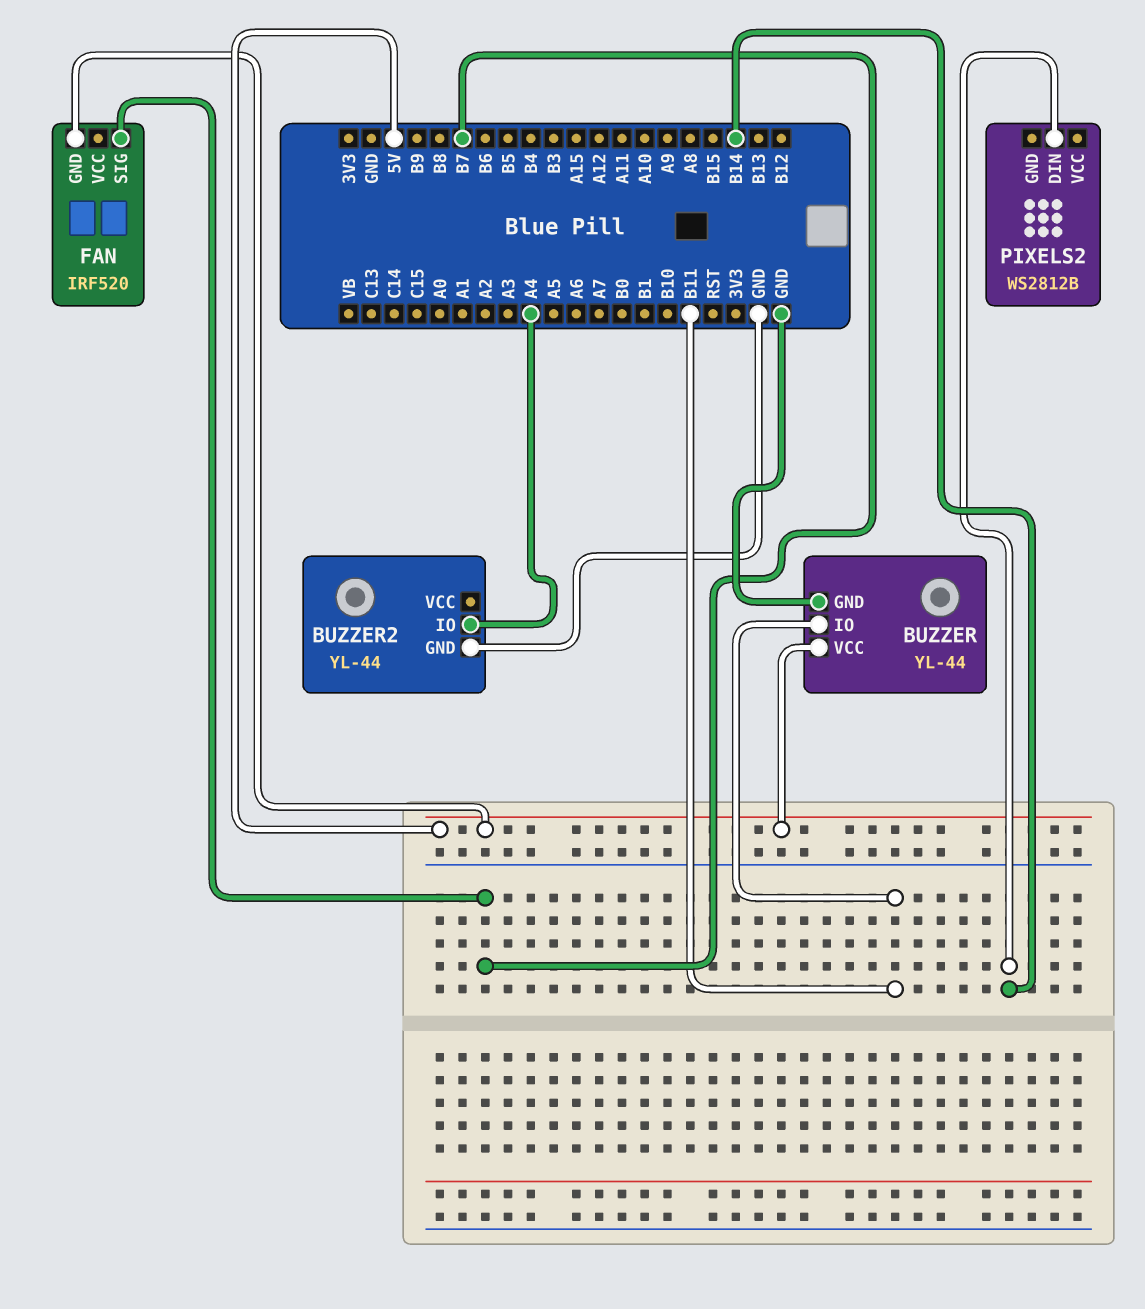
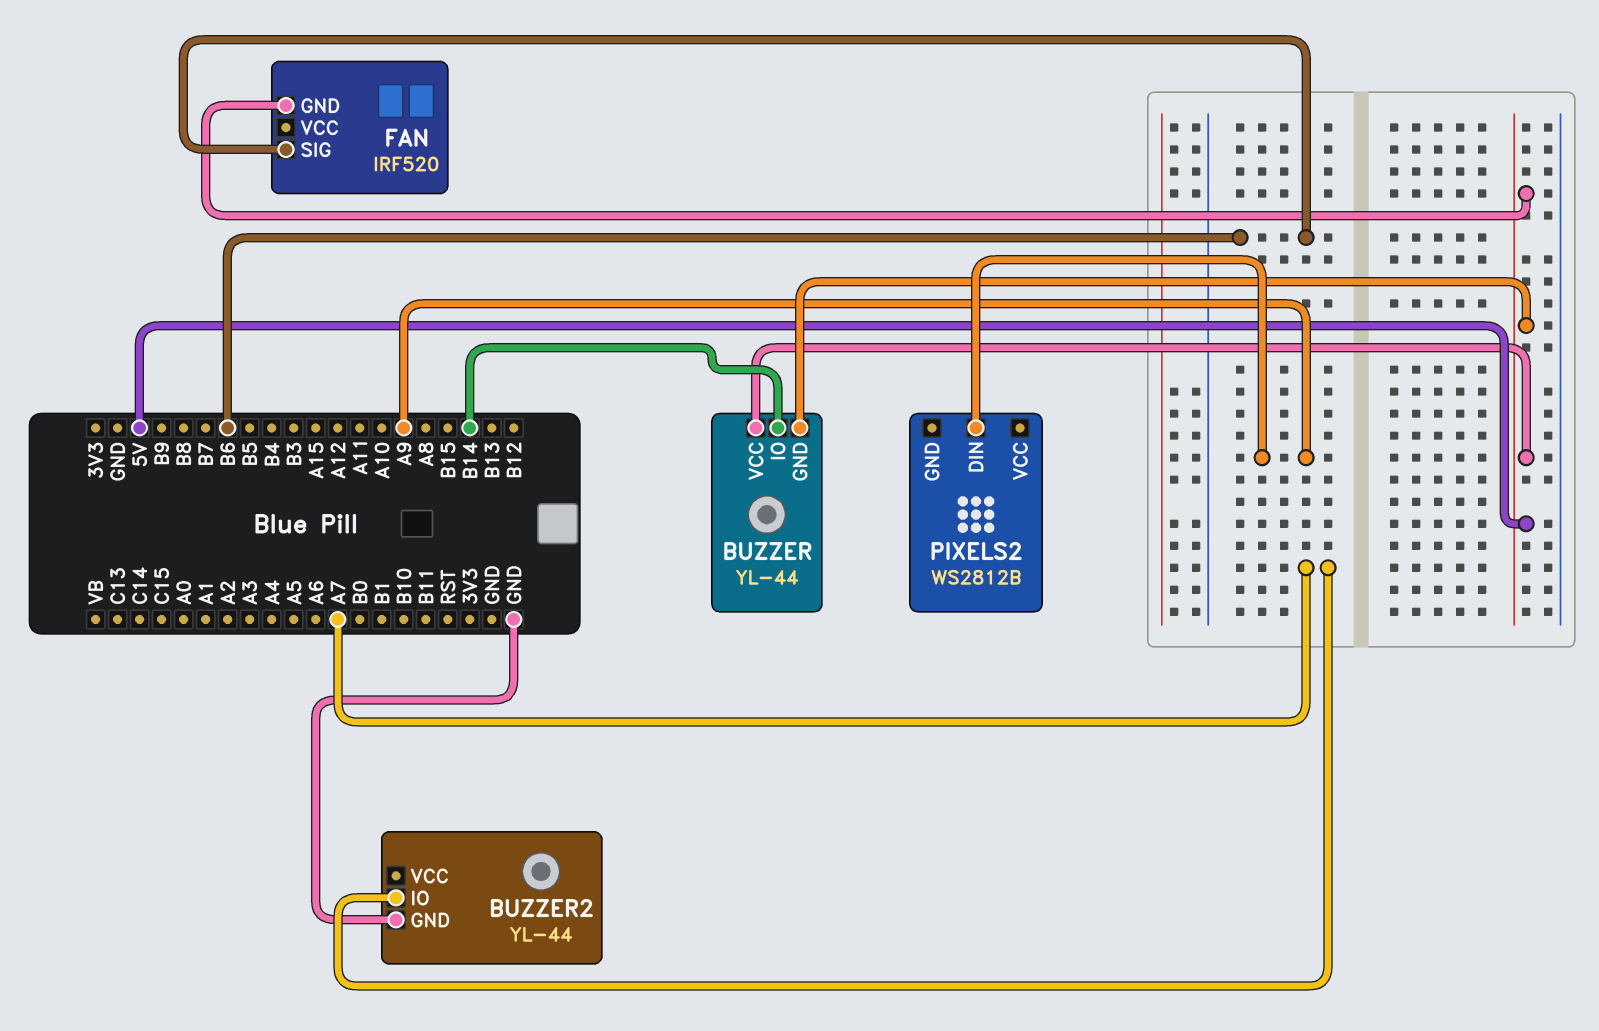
BUZZER pin GND: GND -> 5V
BUZZER pin IO: B11 -> B14
BUZZER2 pin IO: A4 -> A7
FAN pin SIG: B7 -> B6
PIXELS2 pin DIN: B14 -> A9

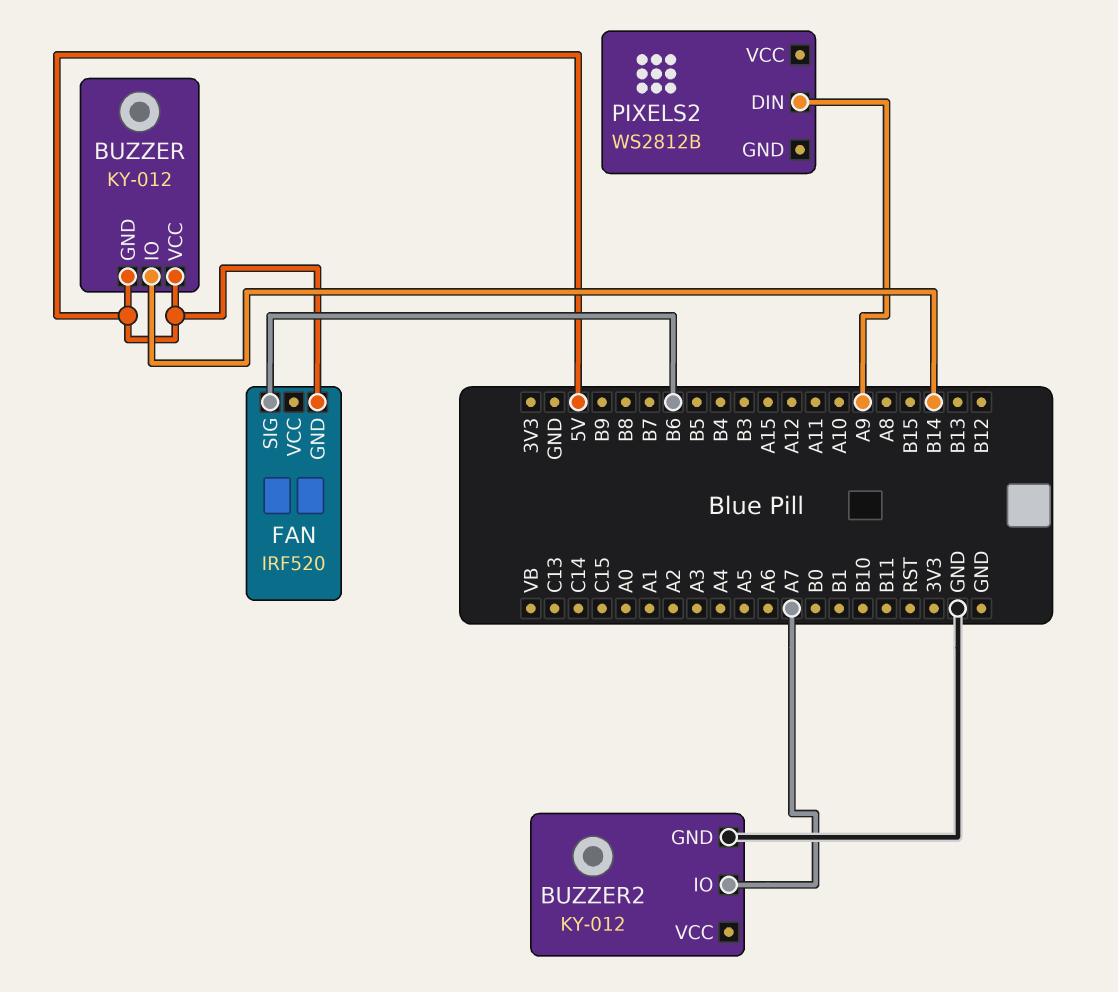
BUZZER: YL-44 -> KY-012
BUZZER2: YL-44 -> KY-012

